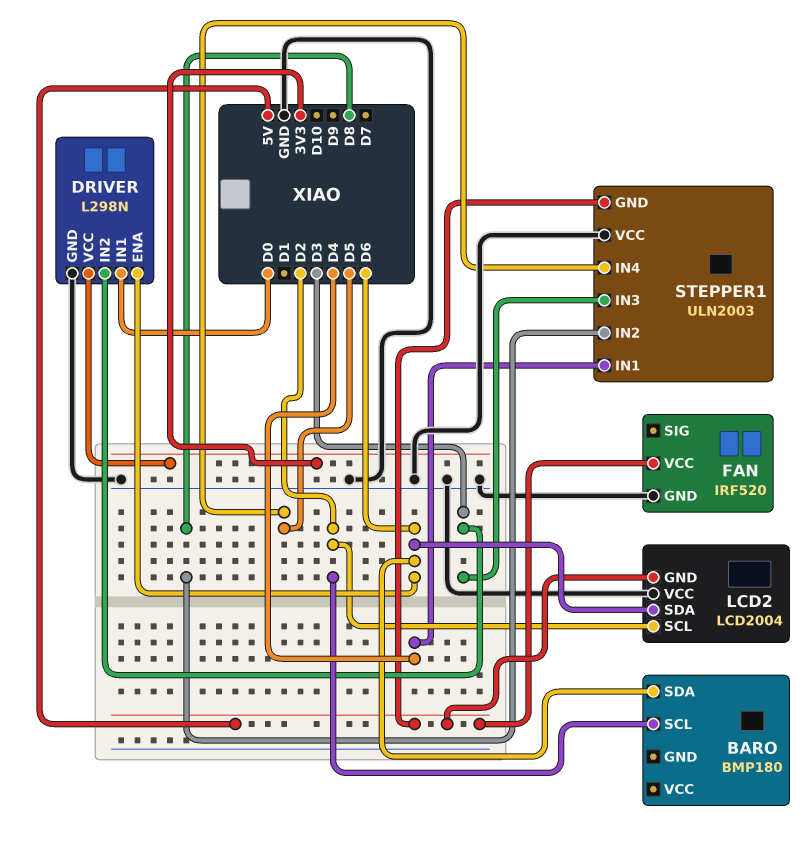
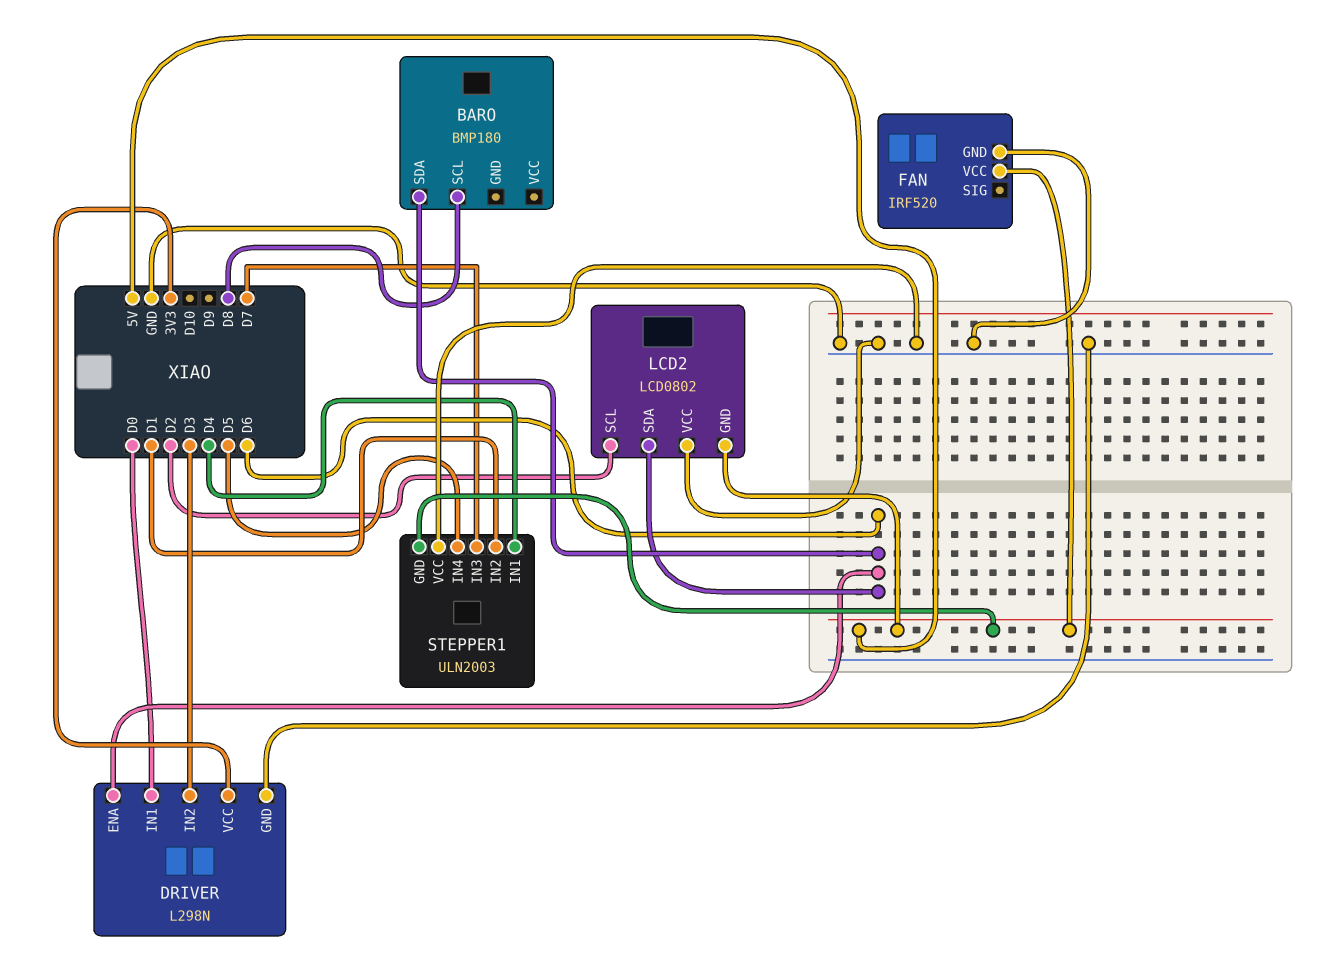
BARO pin SCL: D2 -> D8
LCD2: LCD2004 -> LCD0802
STEPPER1 pin IN2: D8 -> D1
STEPPER1 pin IN3: D3 -> D7

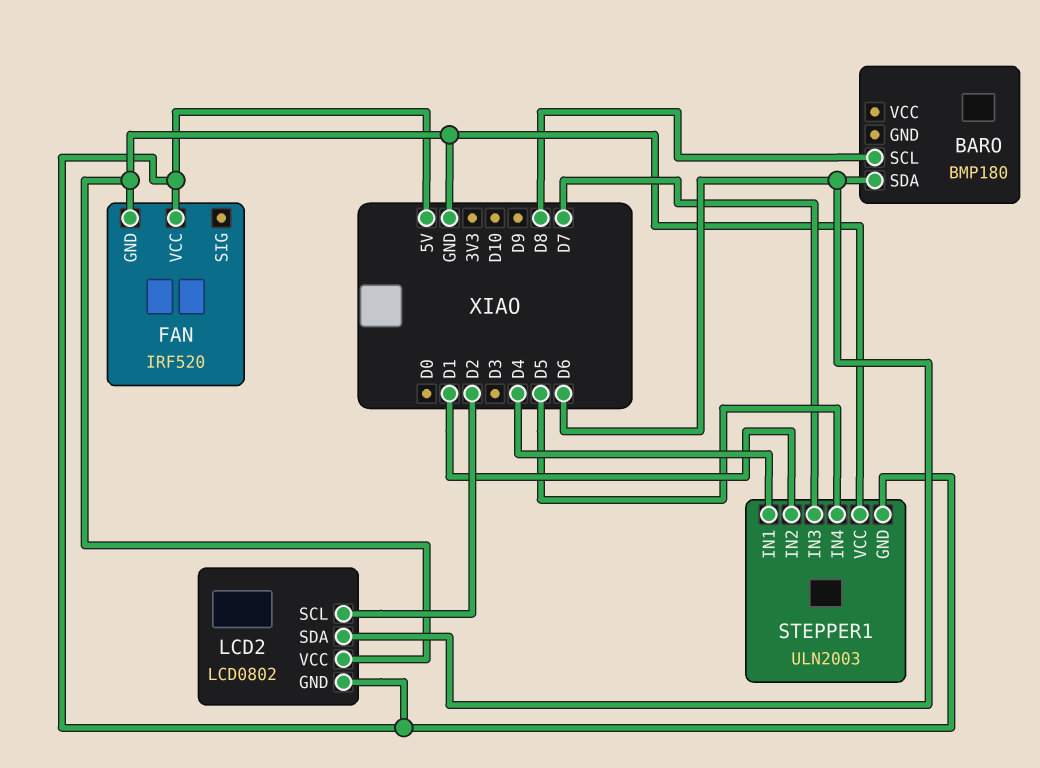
DRIVER: L298N -> none
DRIVER pin ENA: D6 -> none
DRIVER pin GND: GND -> none
DRIVER pin IN1: D0 -> none
DRIVER pin IN2: D3 -> none
DRIVER pin VCC: 3V3 -> none

